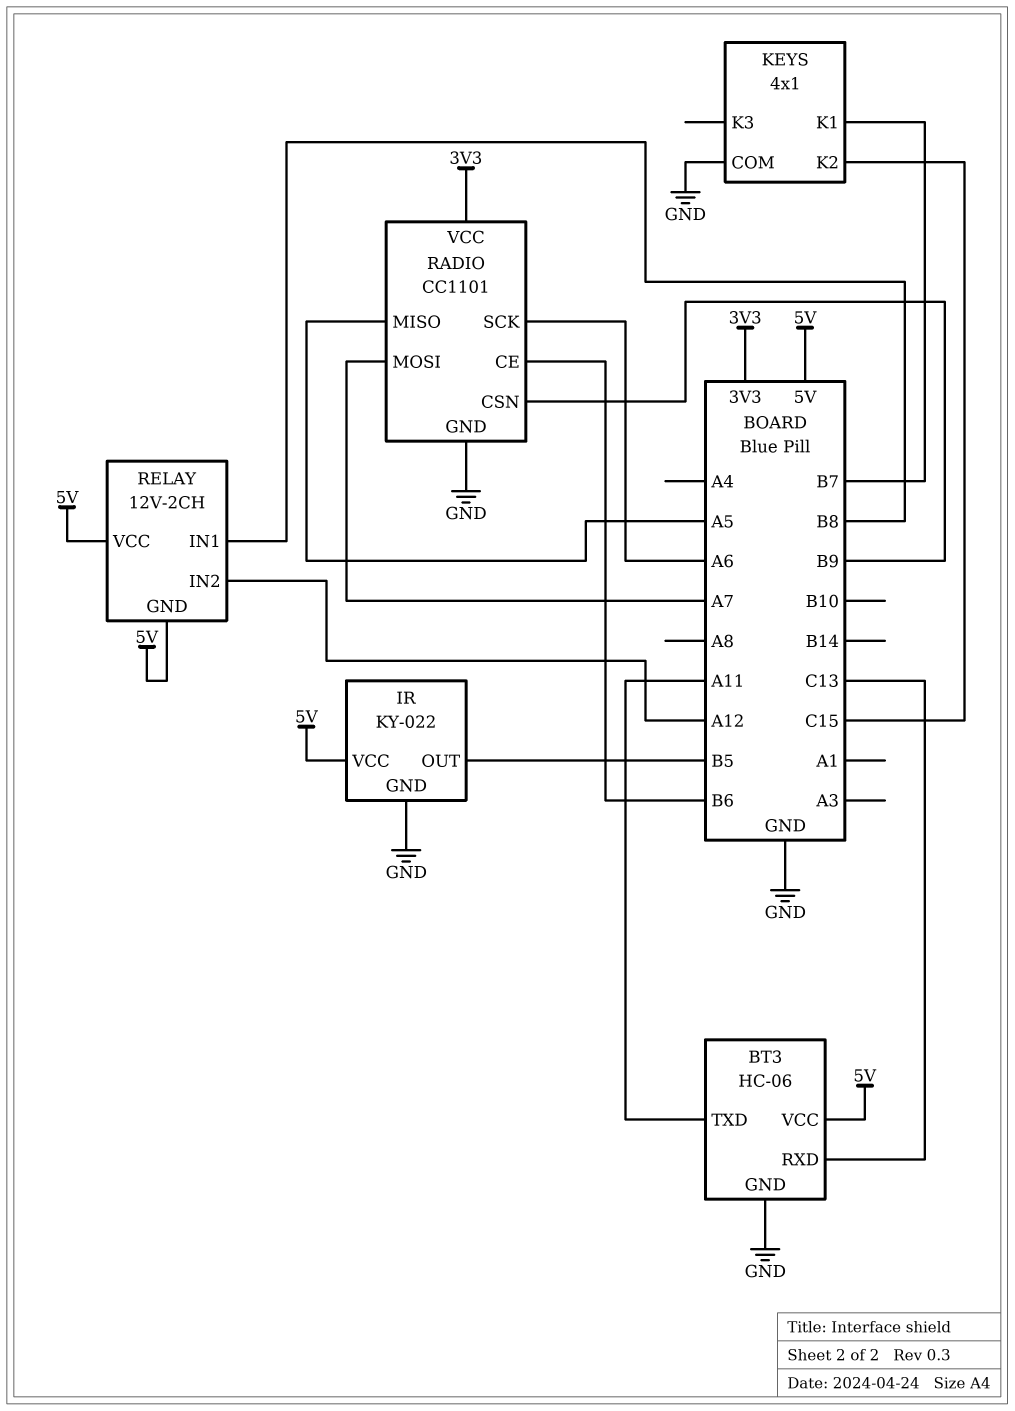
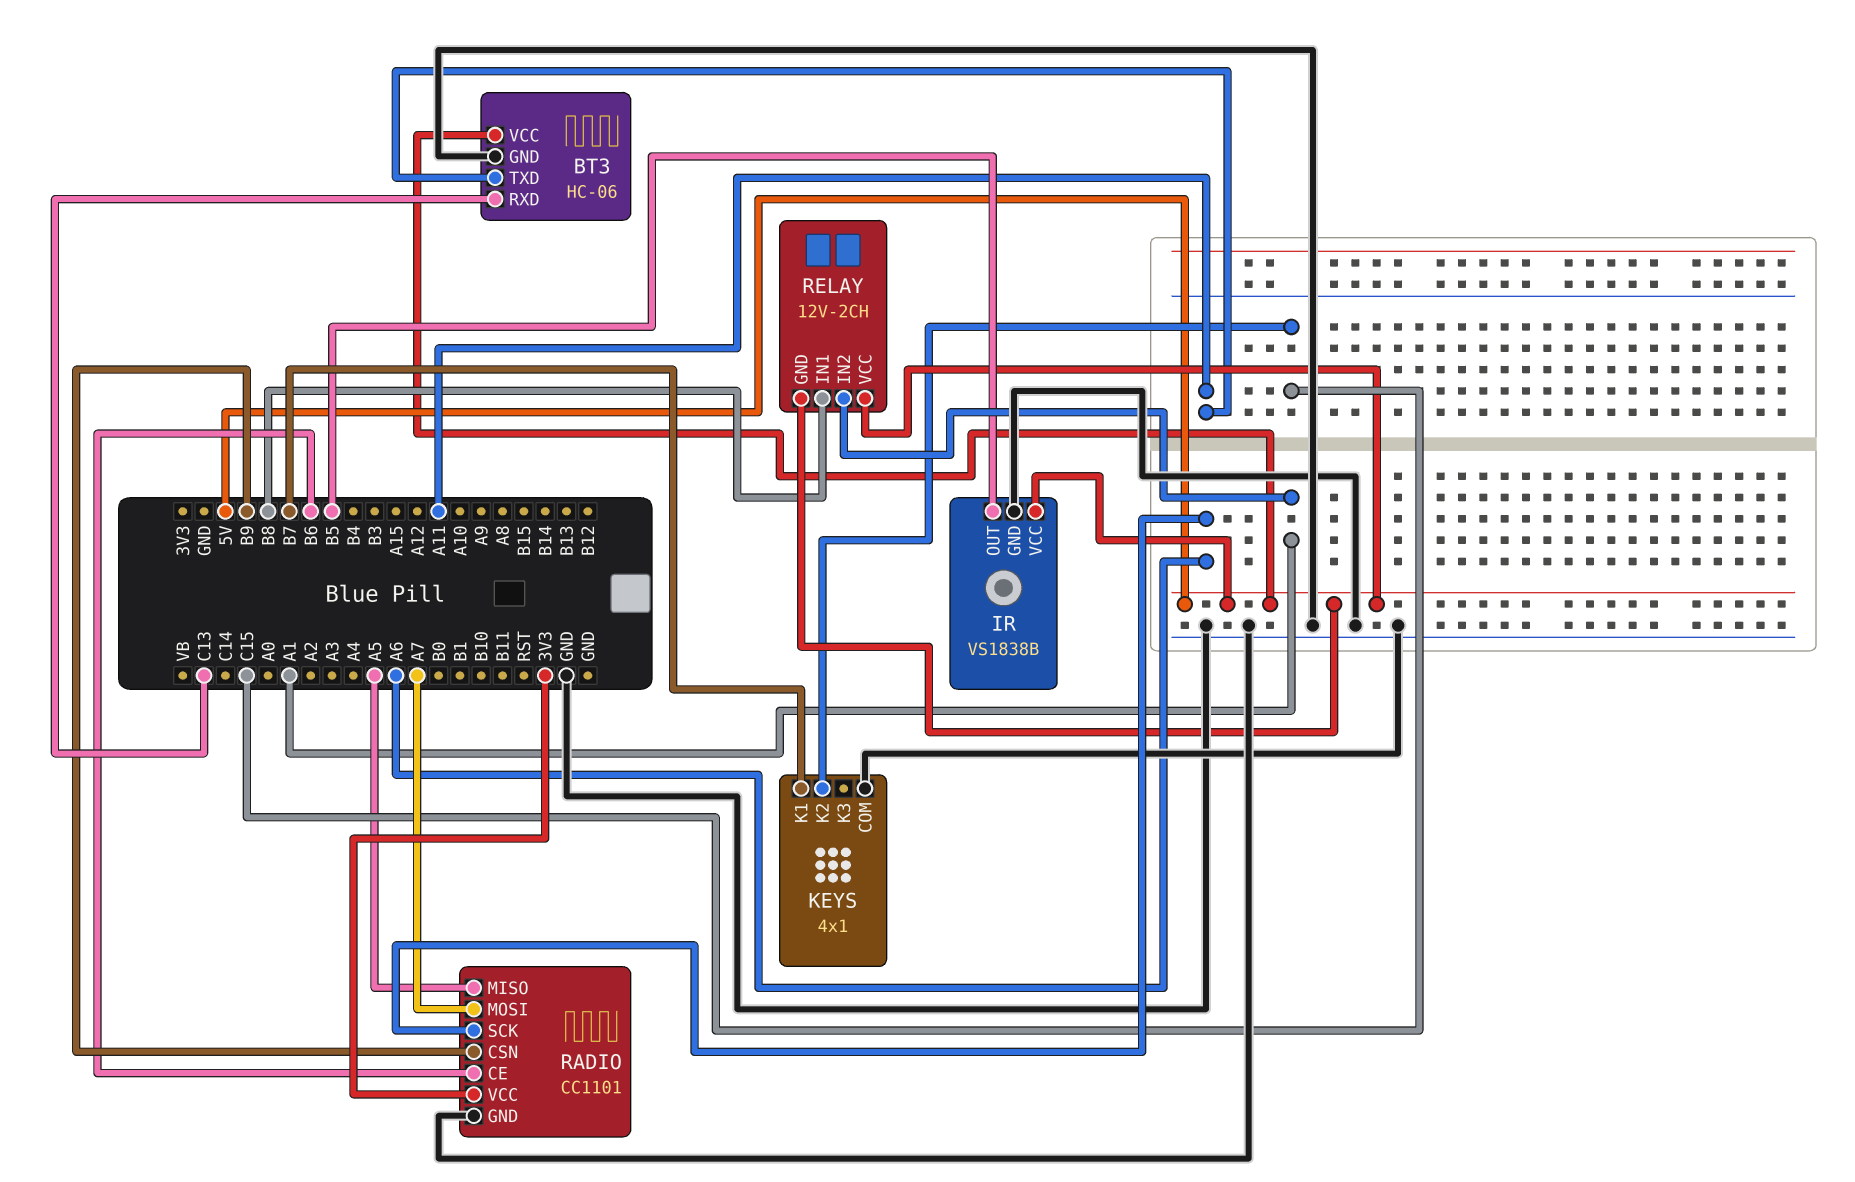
IR: KY-022 -> VS1838B
RELAY pin IN2: A12 -> A1

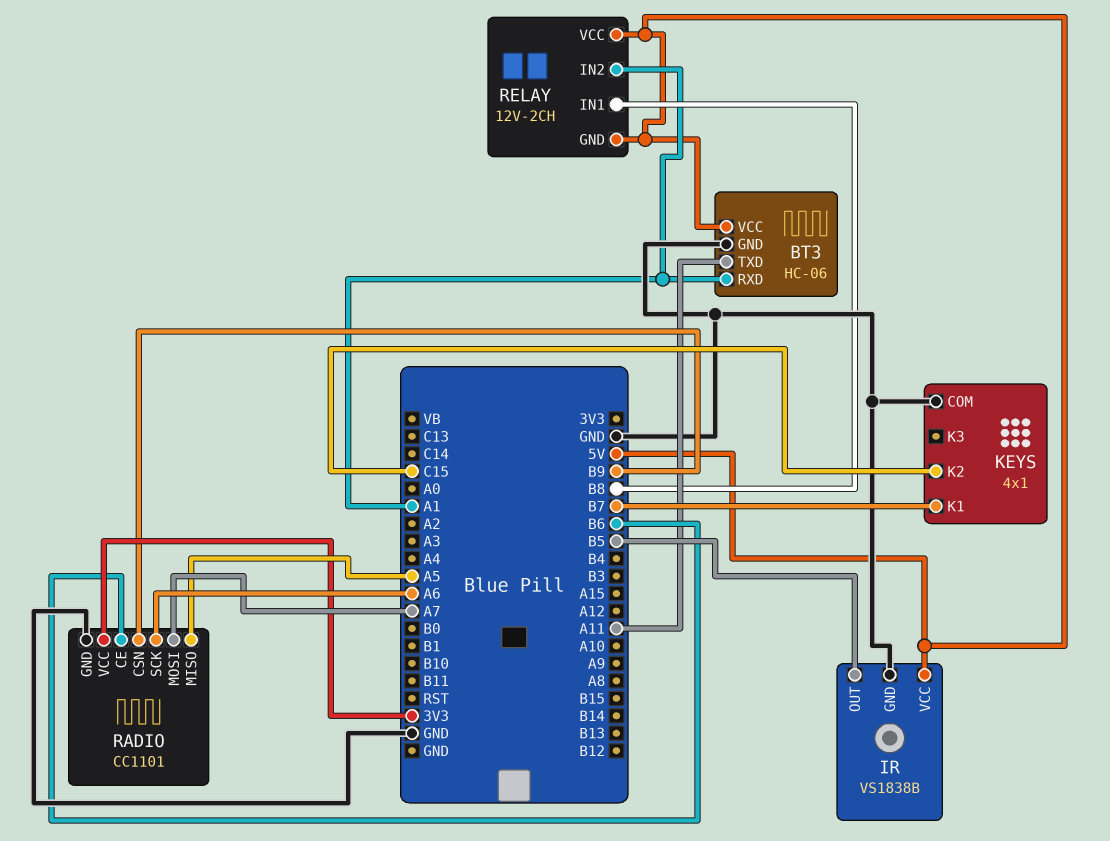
BT3 pin RXD: C13 -> A1

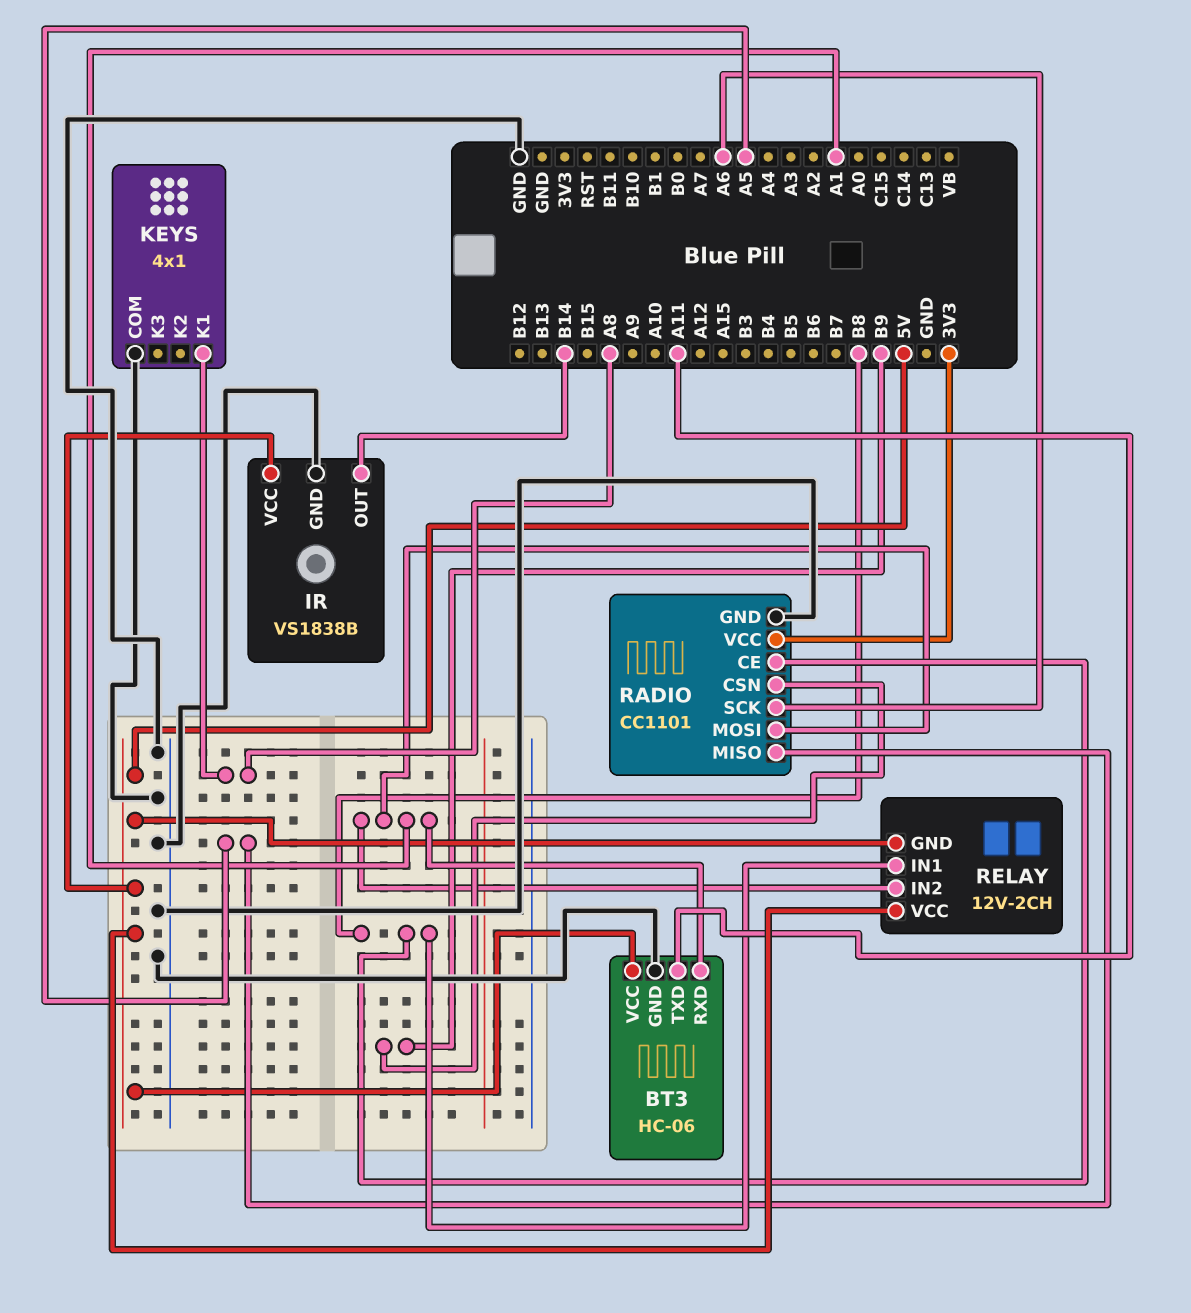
IR pin OUT: B5 -> B14
KEYS pin K1: B7 -> A8
KEYS pin K2: C15 -> none
RADIO pin CE: B6 -> B8
RADIO pin MOSI: A7 -> A1

